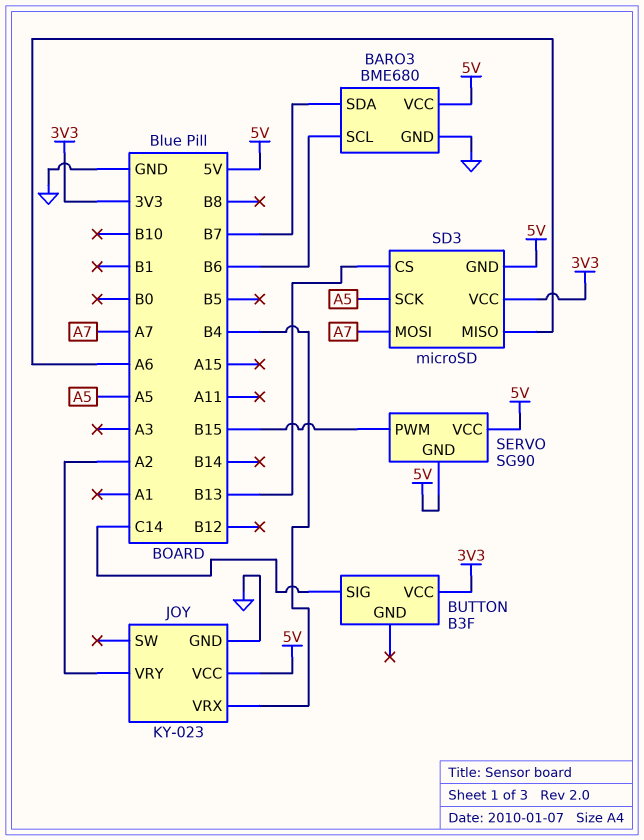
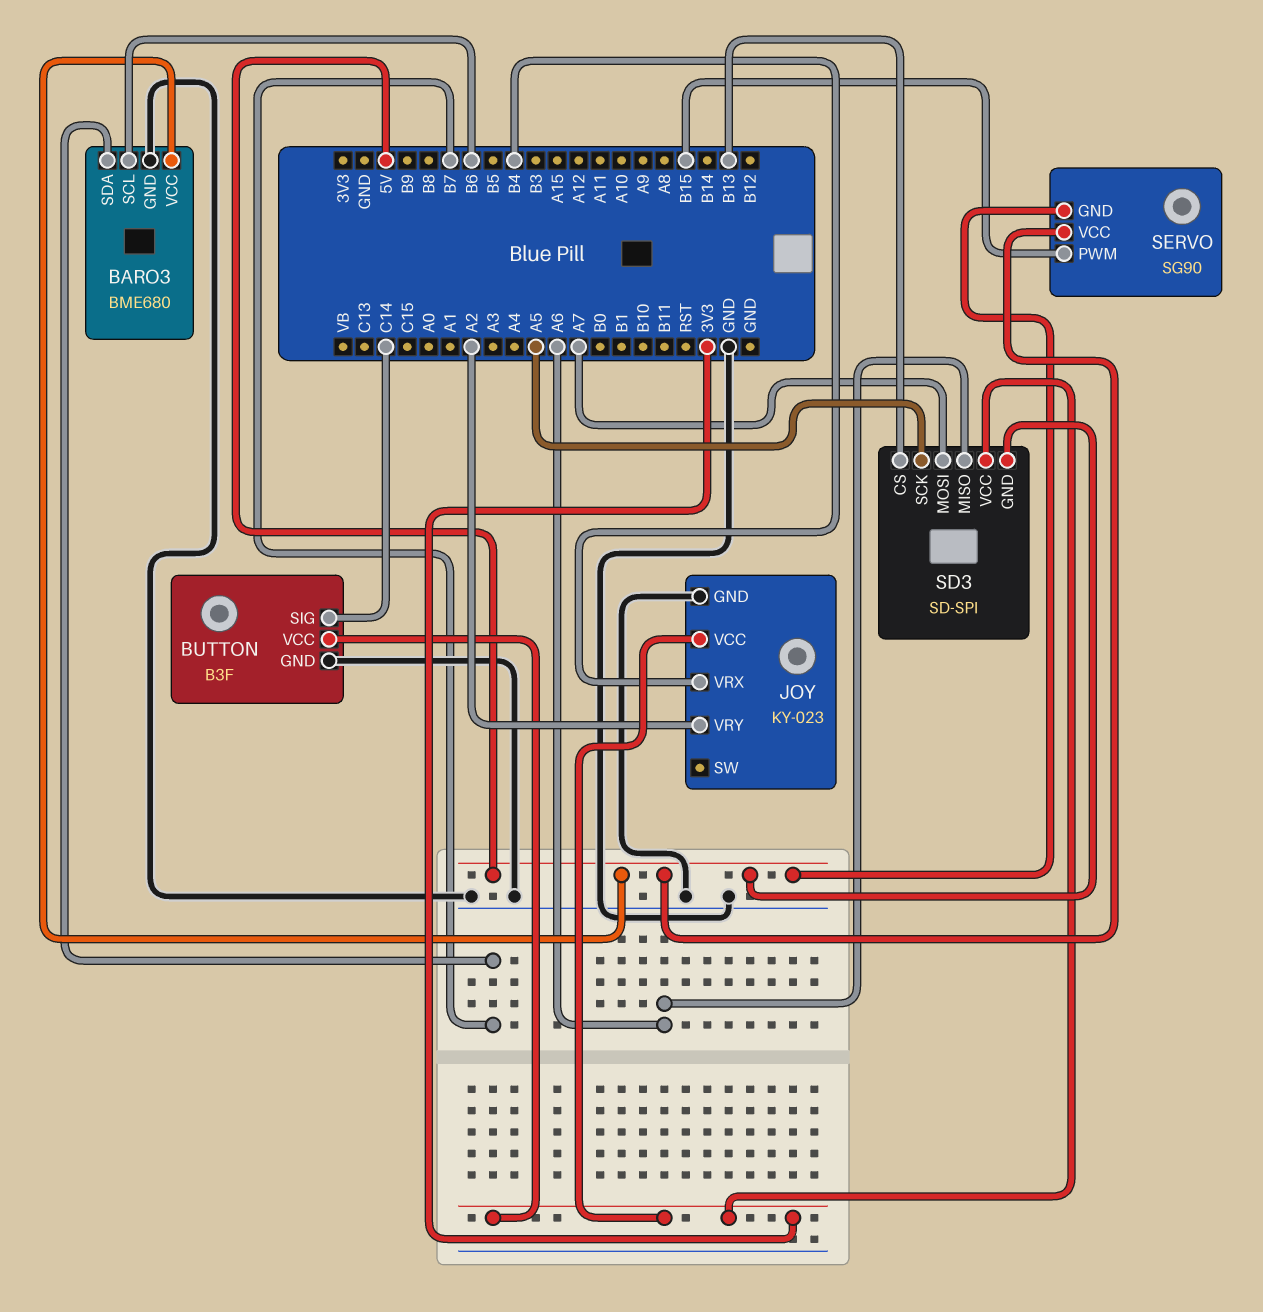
BUTTON pin GND: none -> GND
JOY pin VCC: 5V -> 3V3
SD3: microSD -> SD-SPI

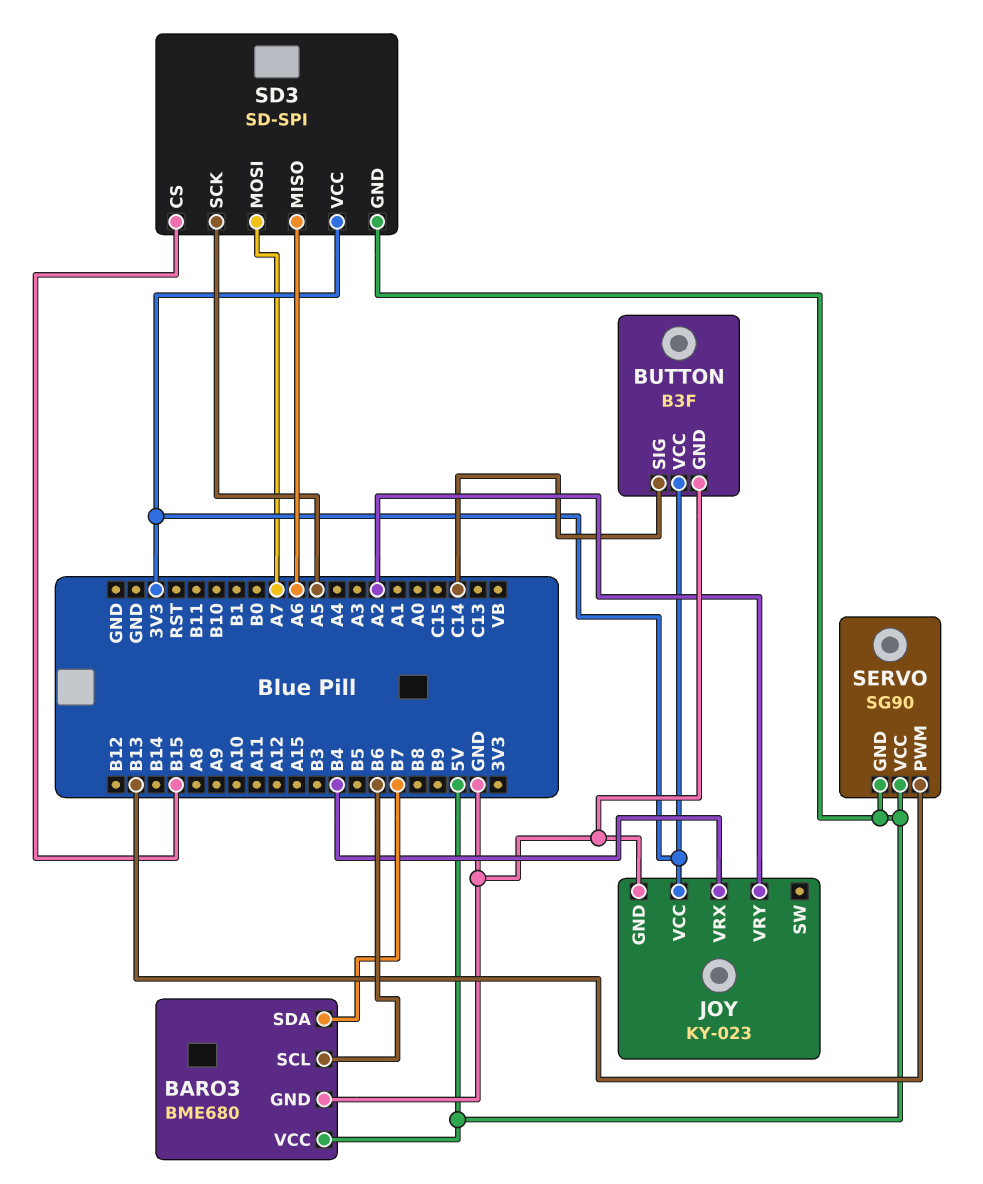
SD3 pin CS: B13 -> B15
SERVO pin PWM: B15 -> B13

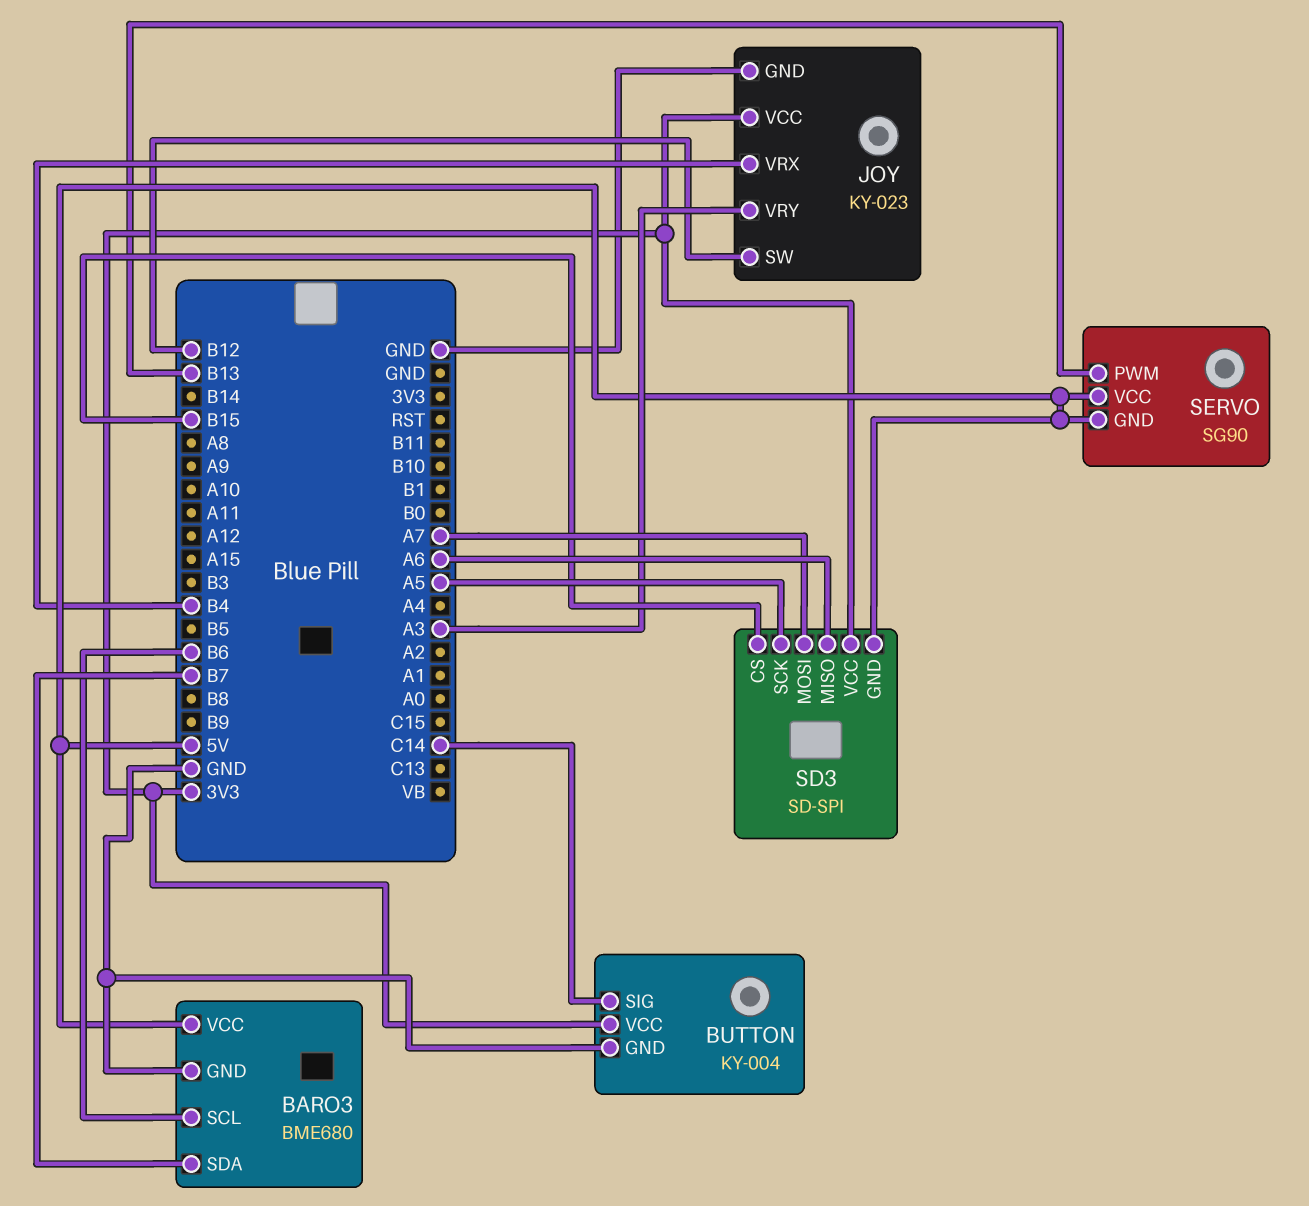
BUTTON: B3F -> KY-004
JOY pin SW: none -> B12
JOY pin VRY: A2 -> A3

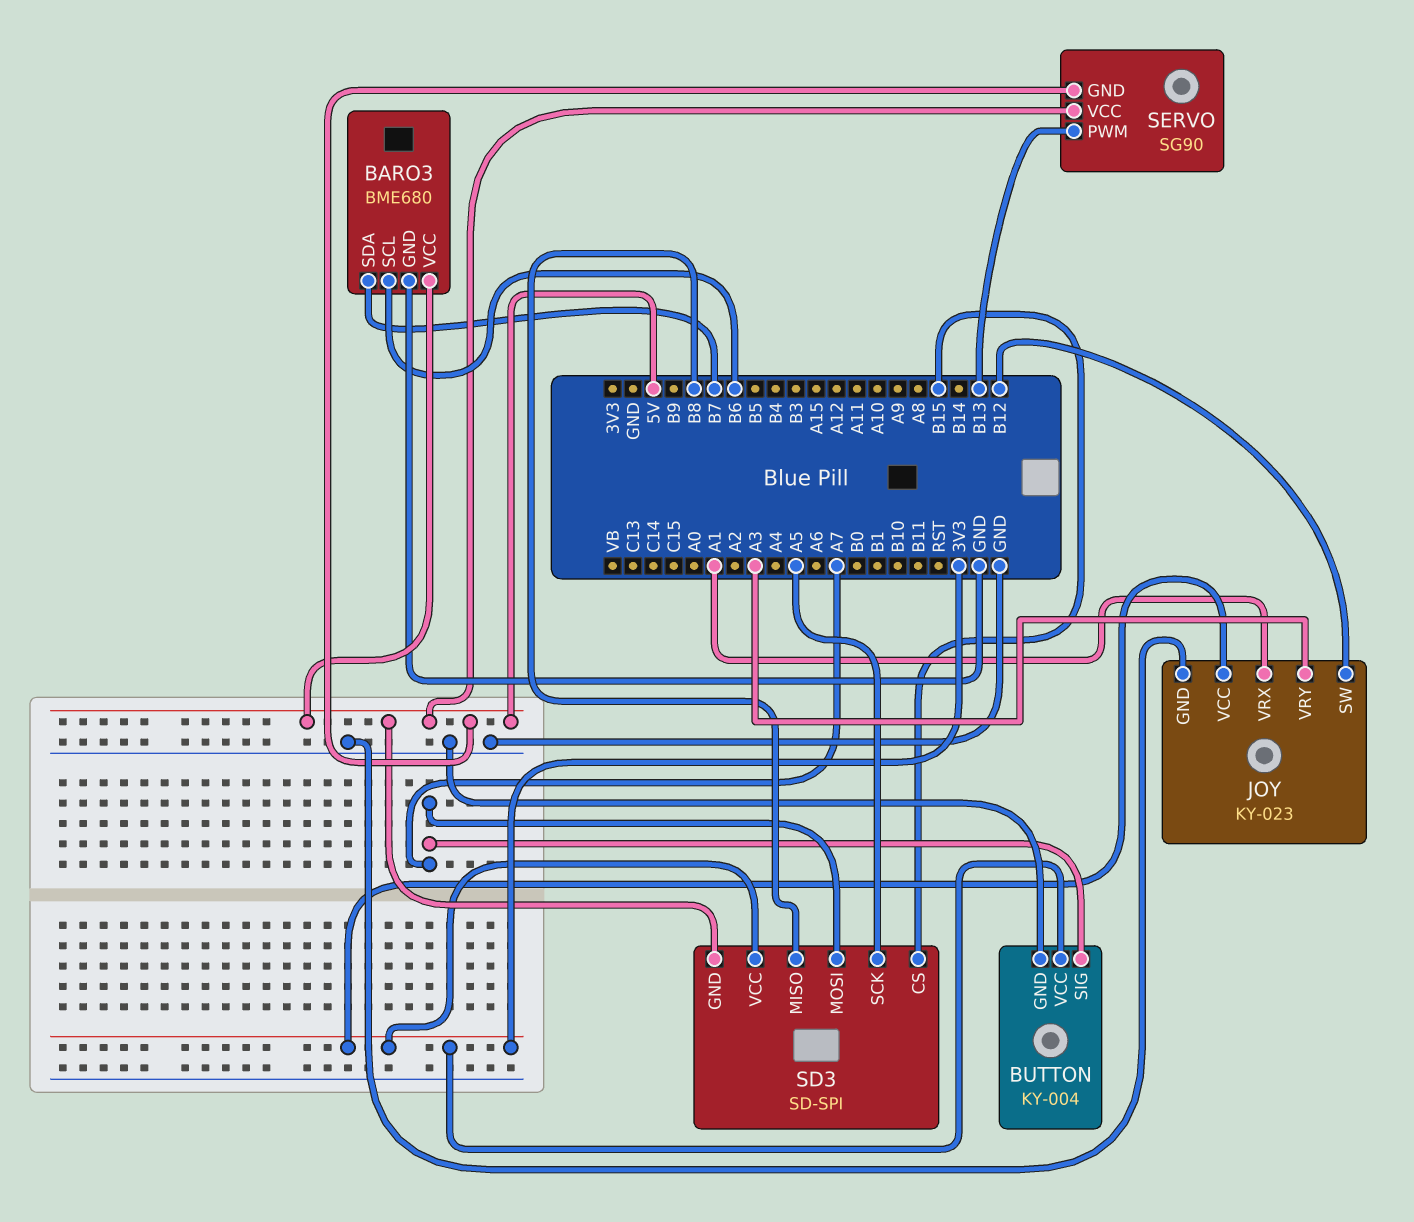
BUTTON pin SIG: C14 -> A7
JOY pin VRX: B4 -> A1
SD3 pin MISO: A6 -> B8

